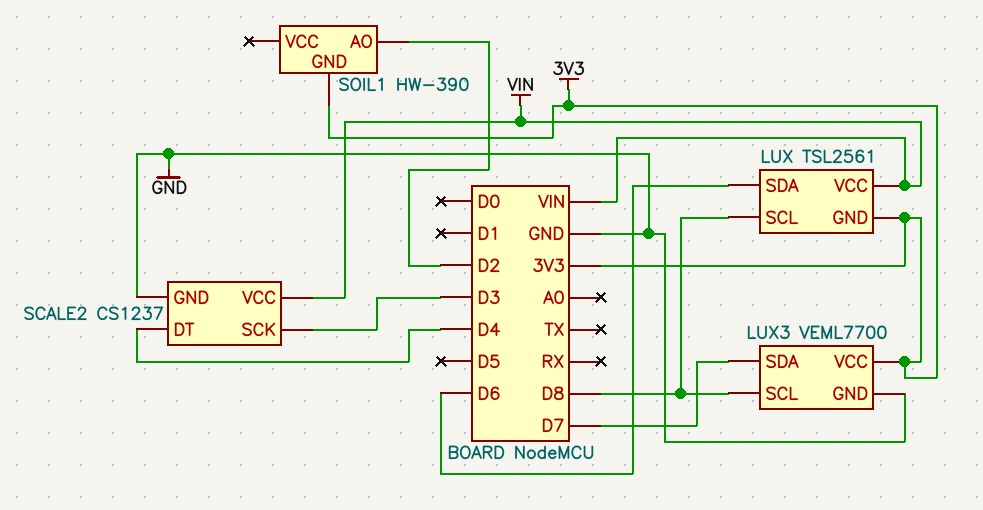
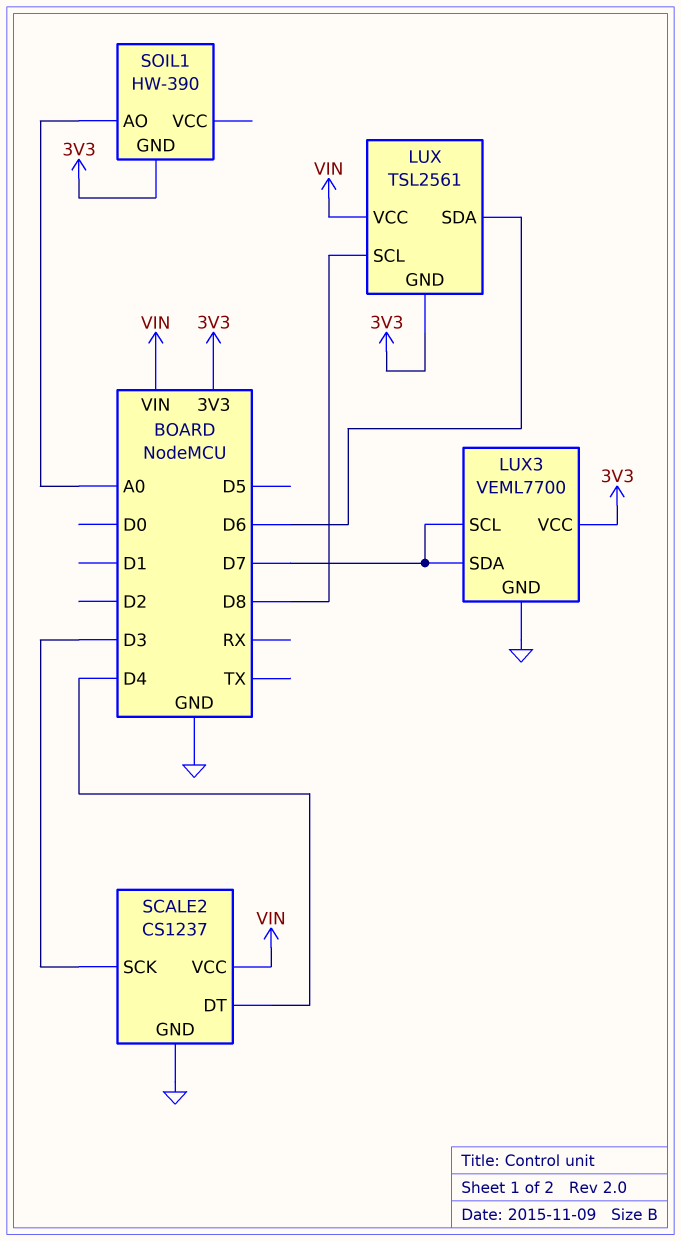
LUX3 pin SCL: D8 -> D7
SOIL1 pin AO: D2 -> A0

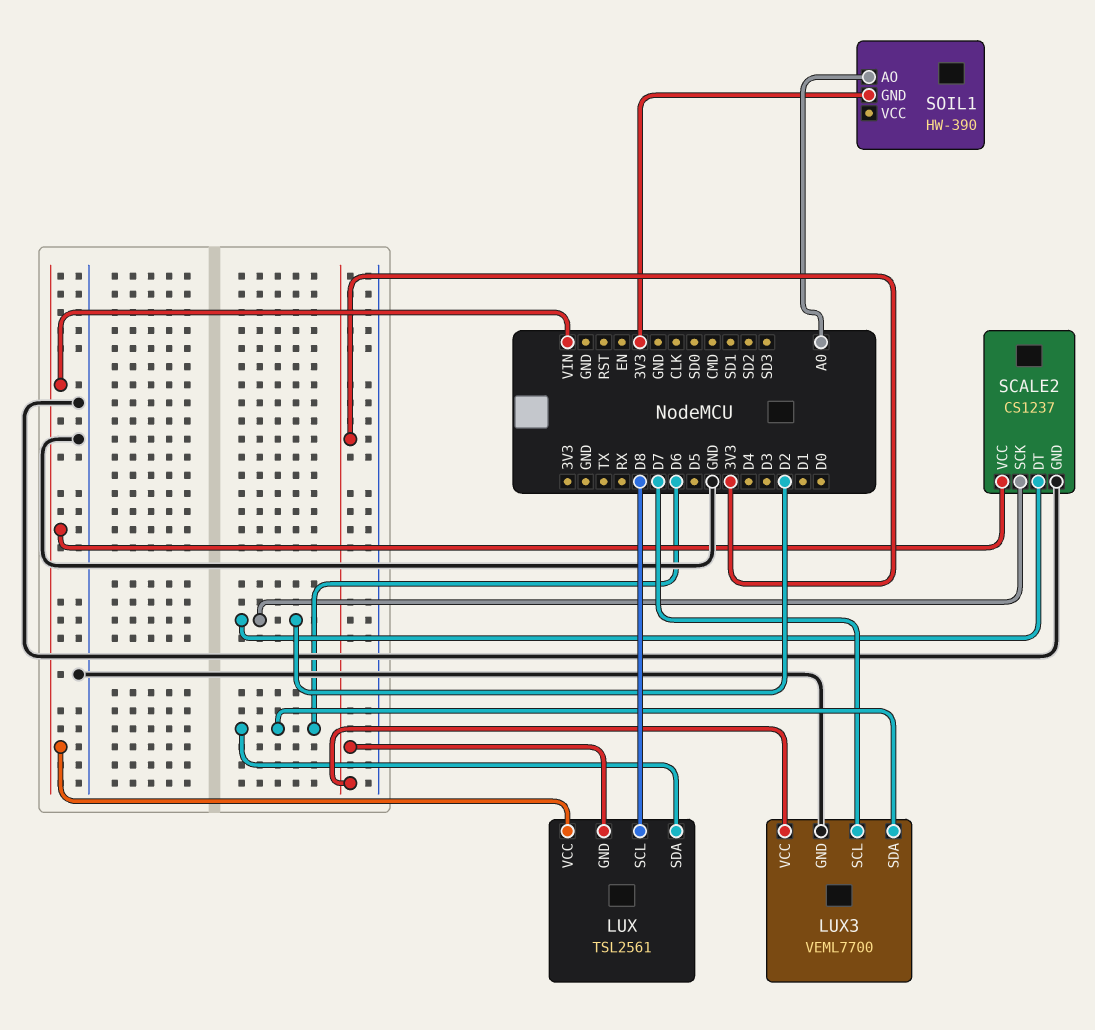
LUX3 pin SDA: D7 -> D6
SCALE2 pin DT: D4 -> D2
SCALE2 pin SCK: D3 -> D2

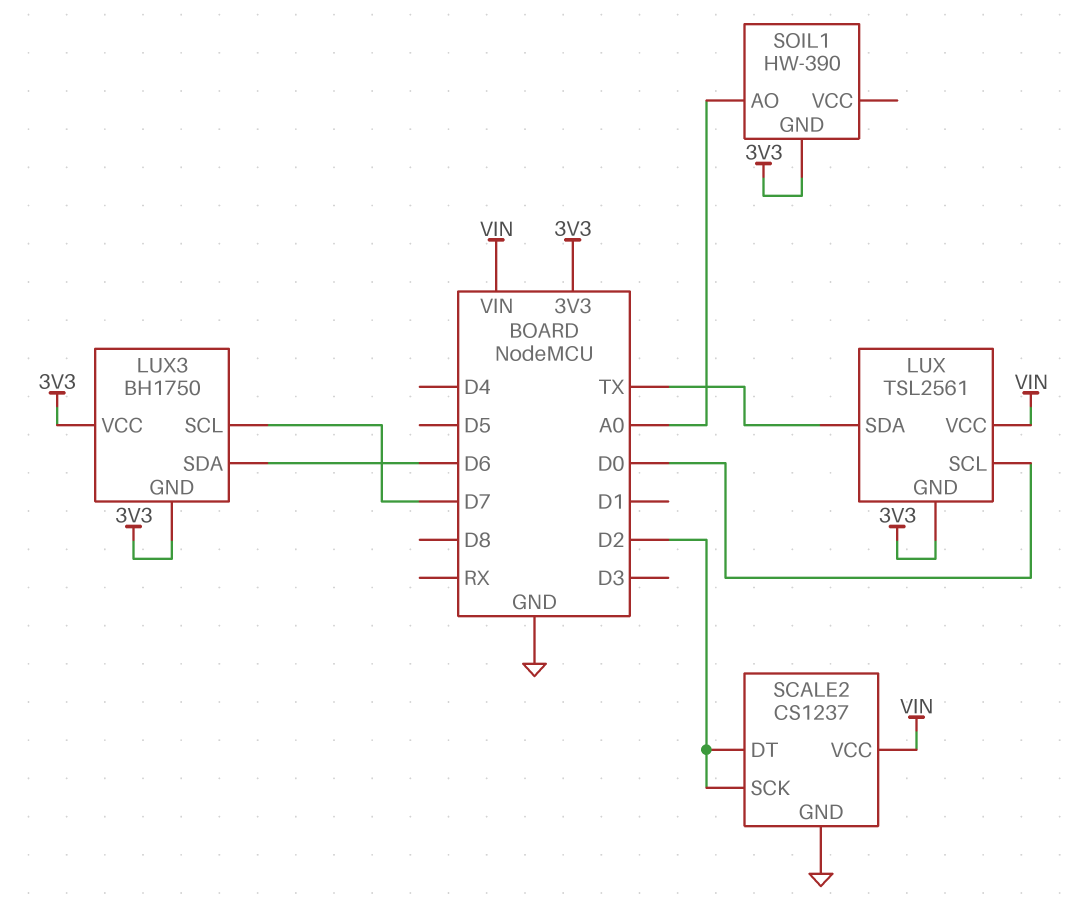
LUX pin SCL: D8 -> D0
LUX pin SDA: D6 -> TX
LUX3: VEML7700 -> BH1750
LUX3 pin GND: GND -> 3V3

